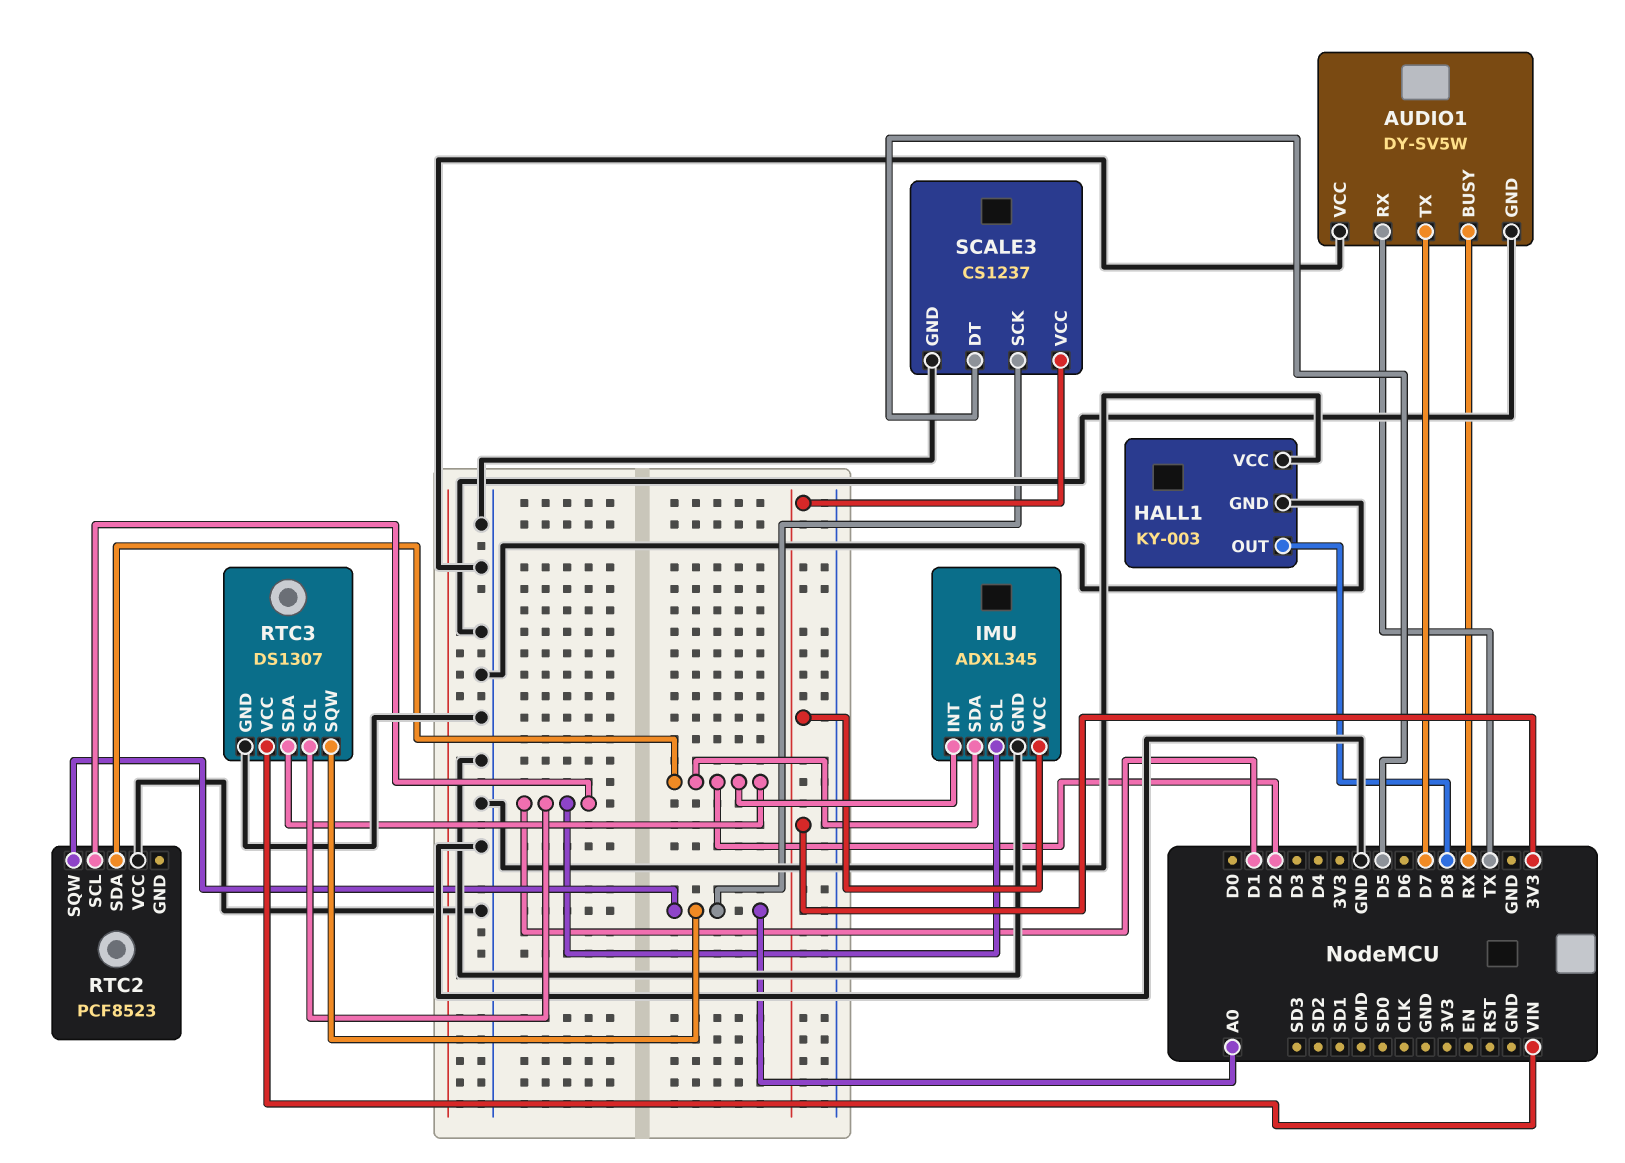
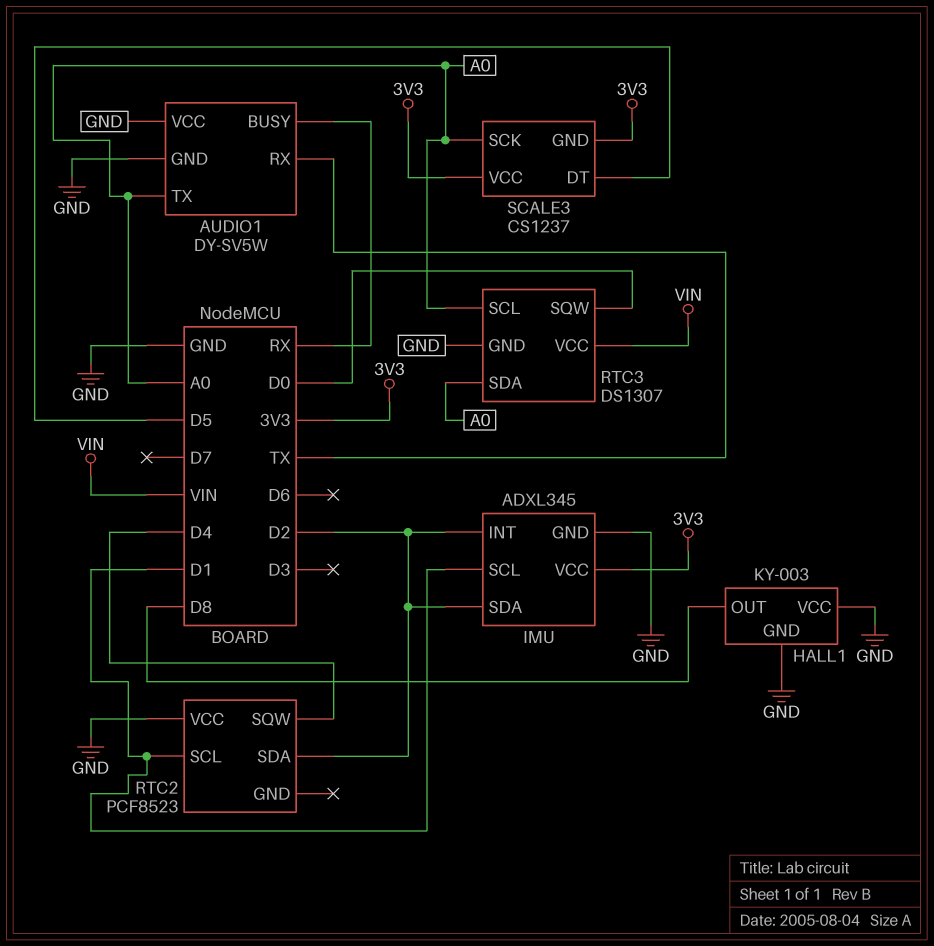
AUDIO1 pin TX: D7 -> A0
RTC2 pin SQW: A0 -> D4
RTC3 pin SCL: D1 -> A0
RTC3 pin SDA: D2 -> A0
RTC3 pin SQW: A0 -> D0
SCALE3 pin GND: GND -> 3V3

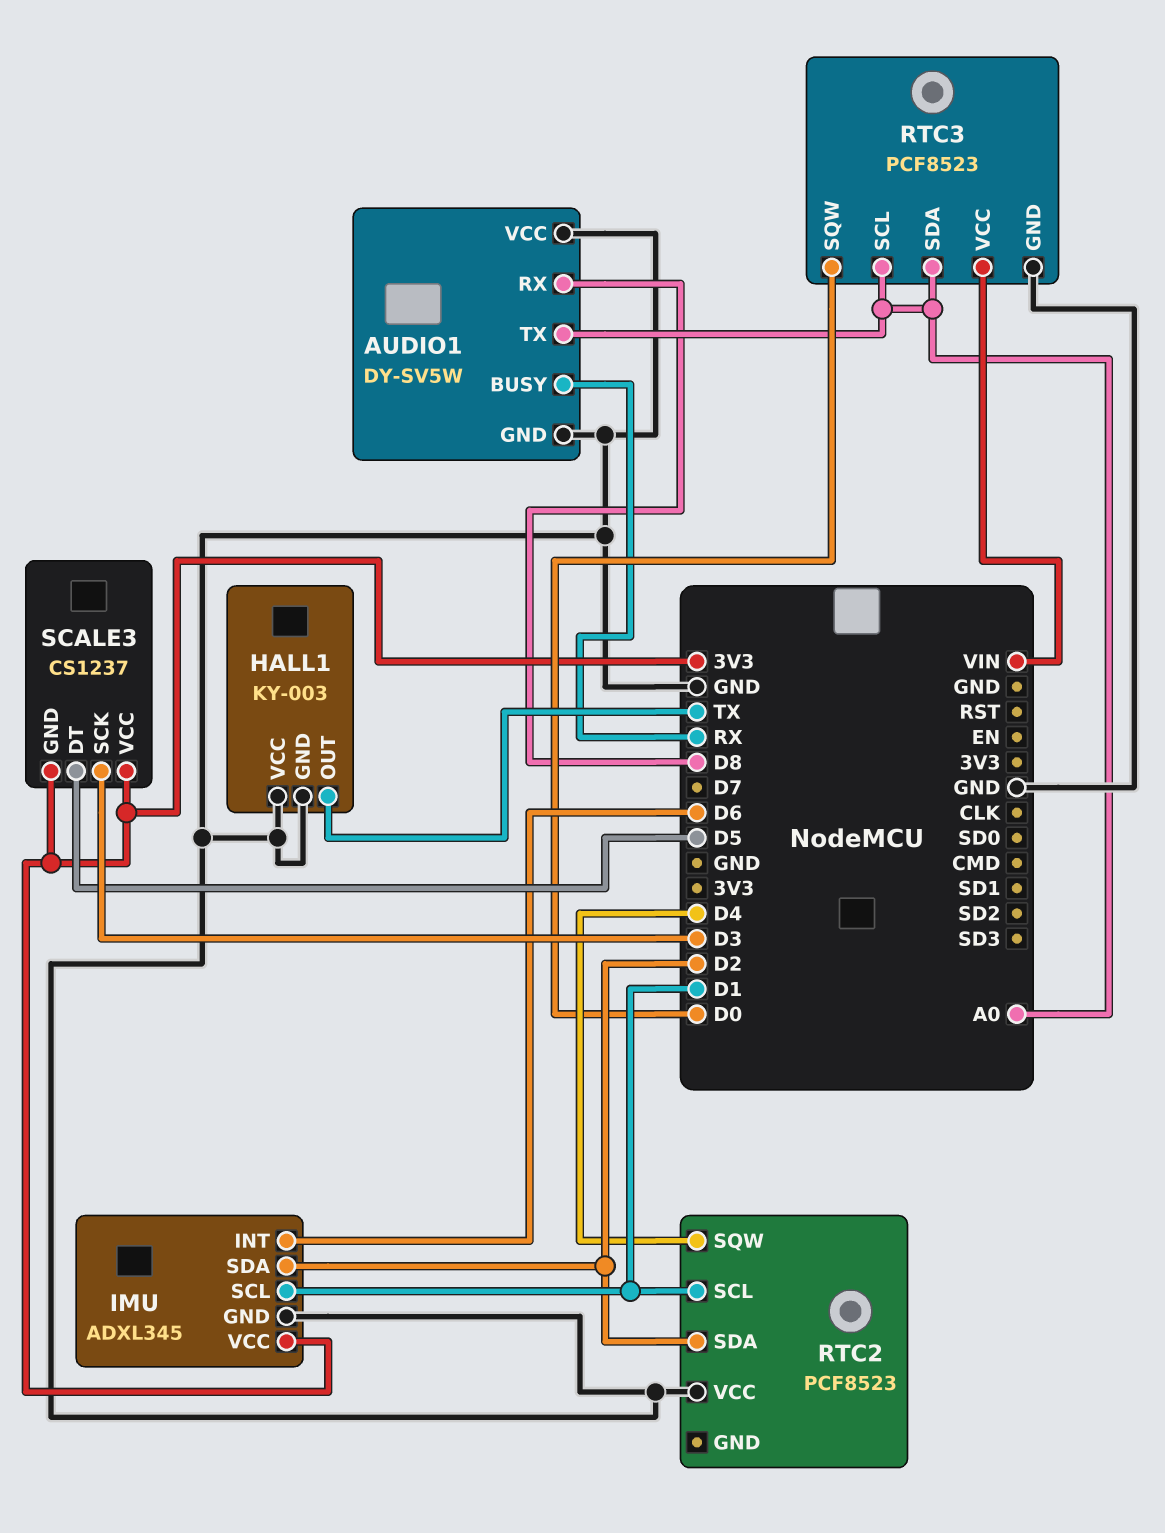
AUDIO1 pin RX: TX -> D8
HALL1 pin OUT: D8 -> TX
IMU pin INT: D2 -> D6
RTC3: DS1307 -> PCF8523
SCALE3 pin SCK: A0 -> D3

